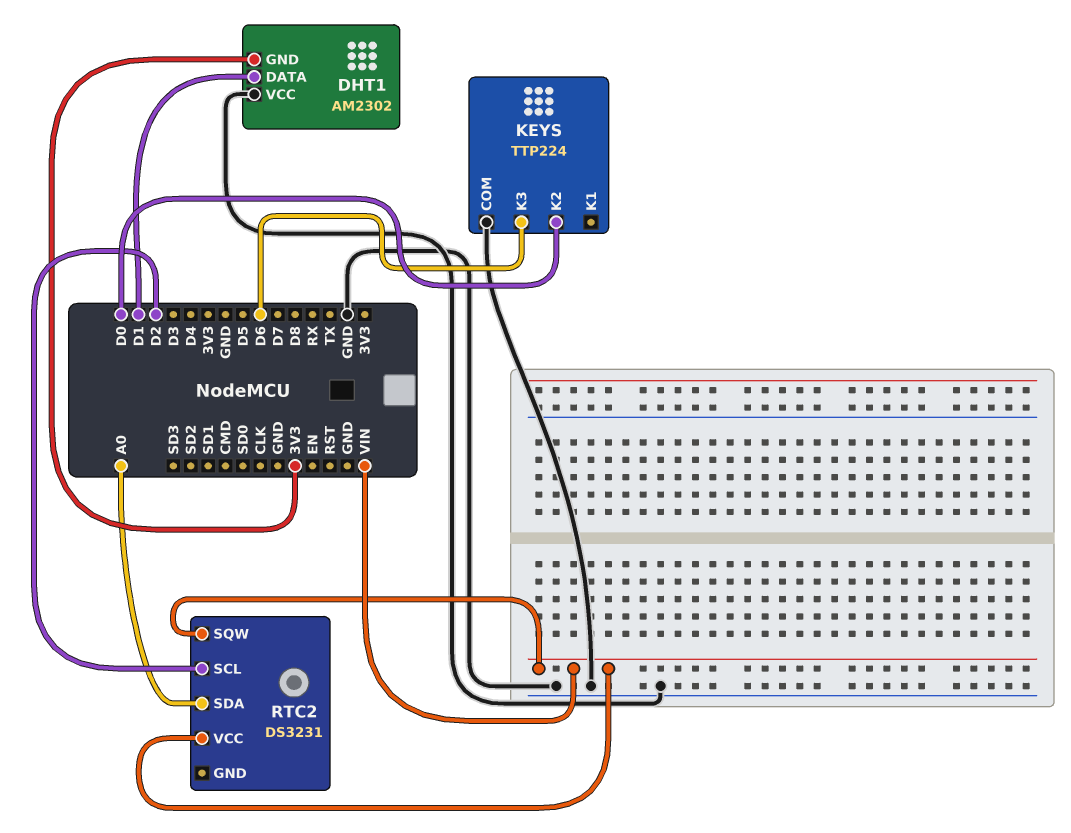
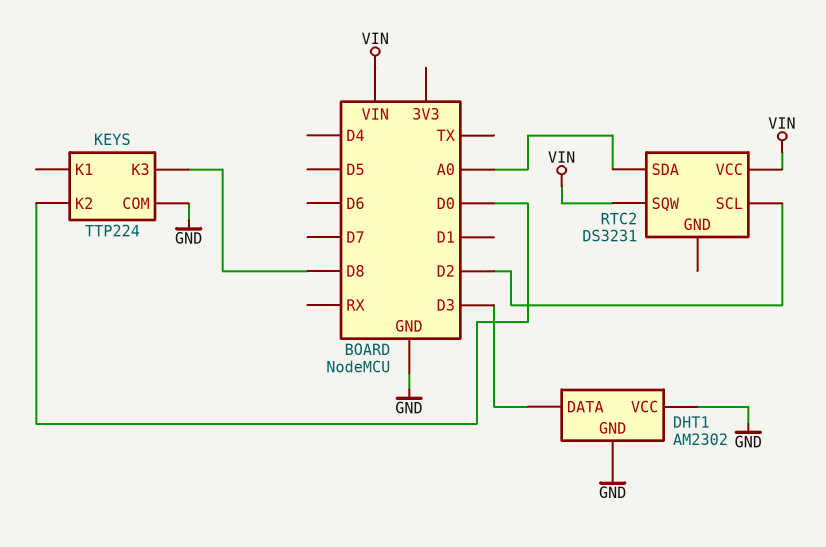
DHT1 pin DATA: D1 -> D3
DHT1 pin GND: 3V3 -> GND
KEYS pin K3: D6 -> D8

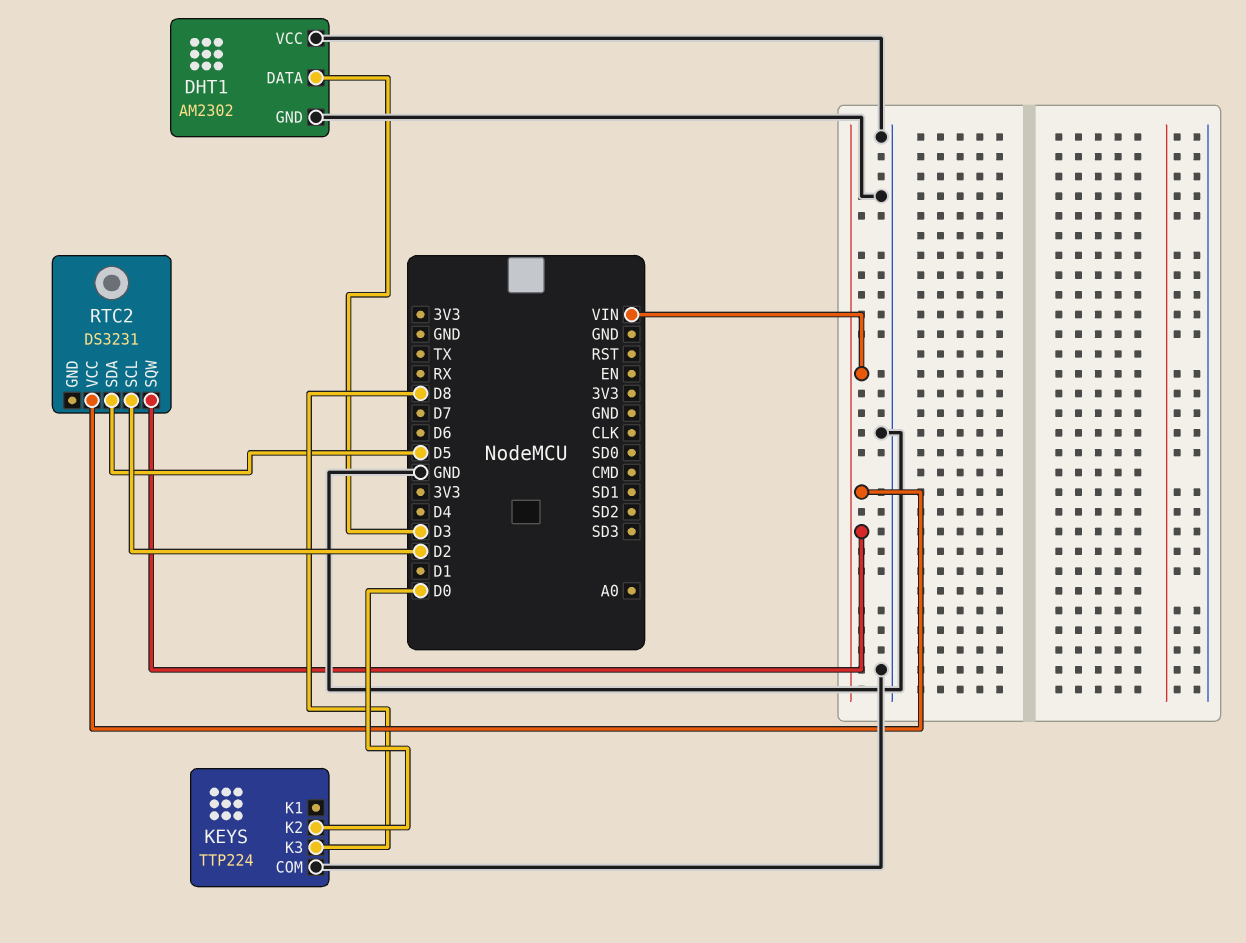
RTC2 pin SDA: A0 -> D5

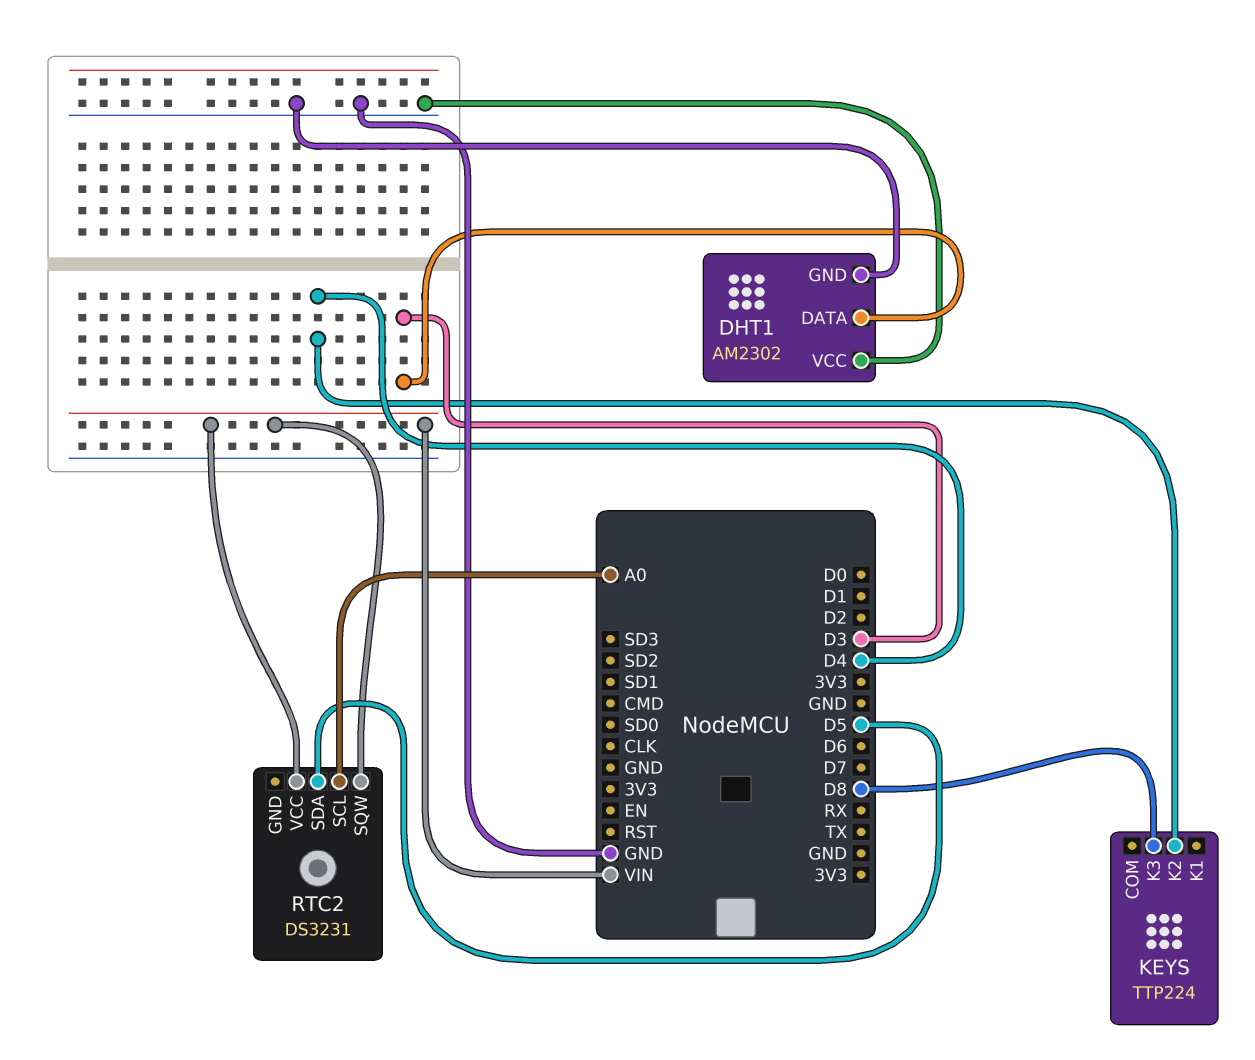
KEYS pin COM: GND -> none
KEYS pin K2: D0 -> D4
RTC2 pin SCL: D2 -> A0

